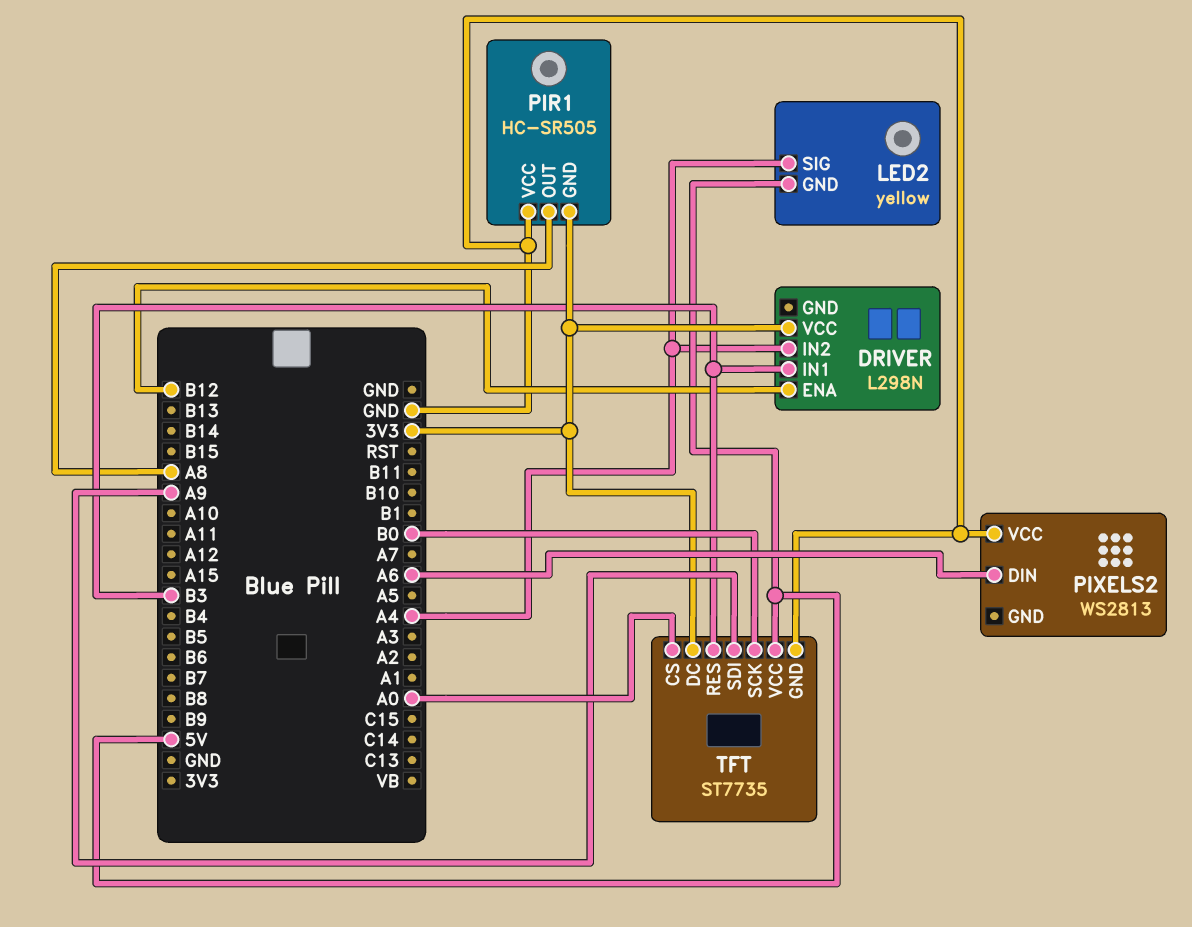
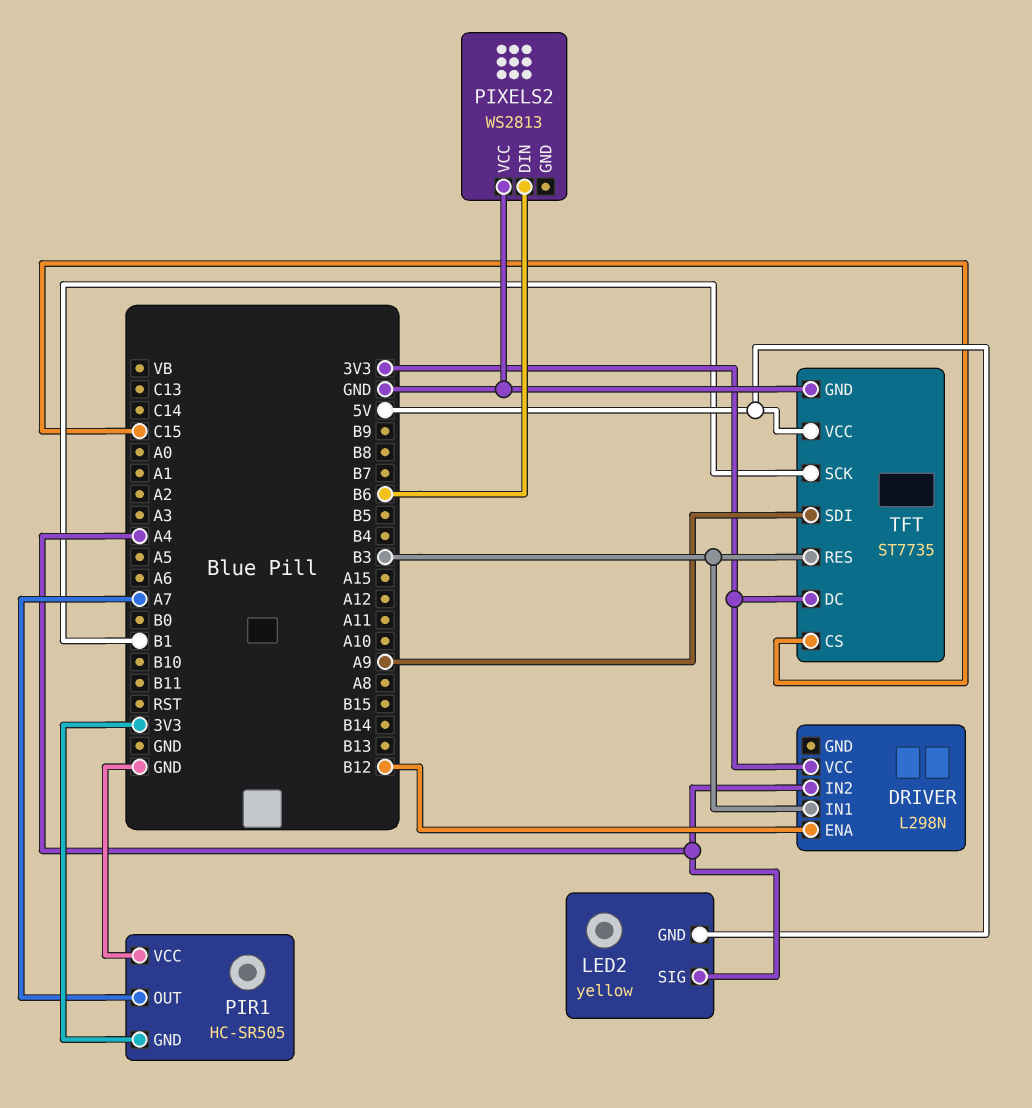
PIR1 pin OUT: A8 -> A7
PIXELS2 pin DIN: A6 -> B6
TFT pin CS: A0 -> C15
TFT pin SCK: B0 -> B1

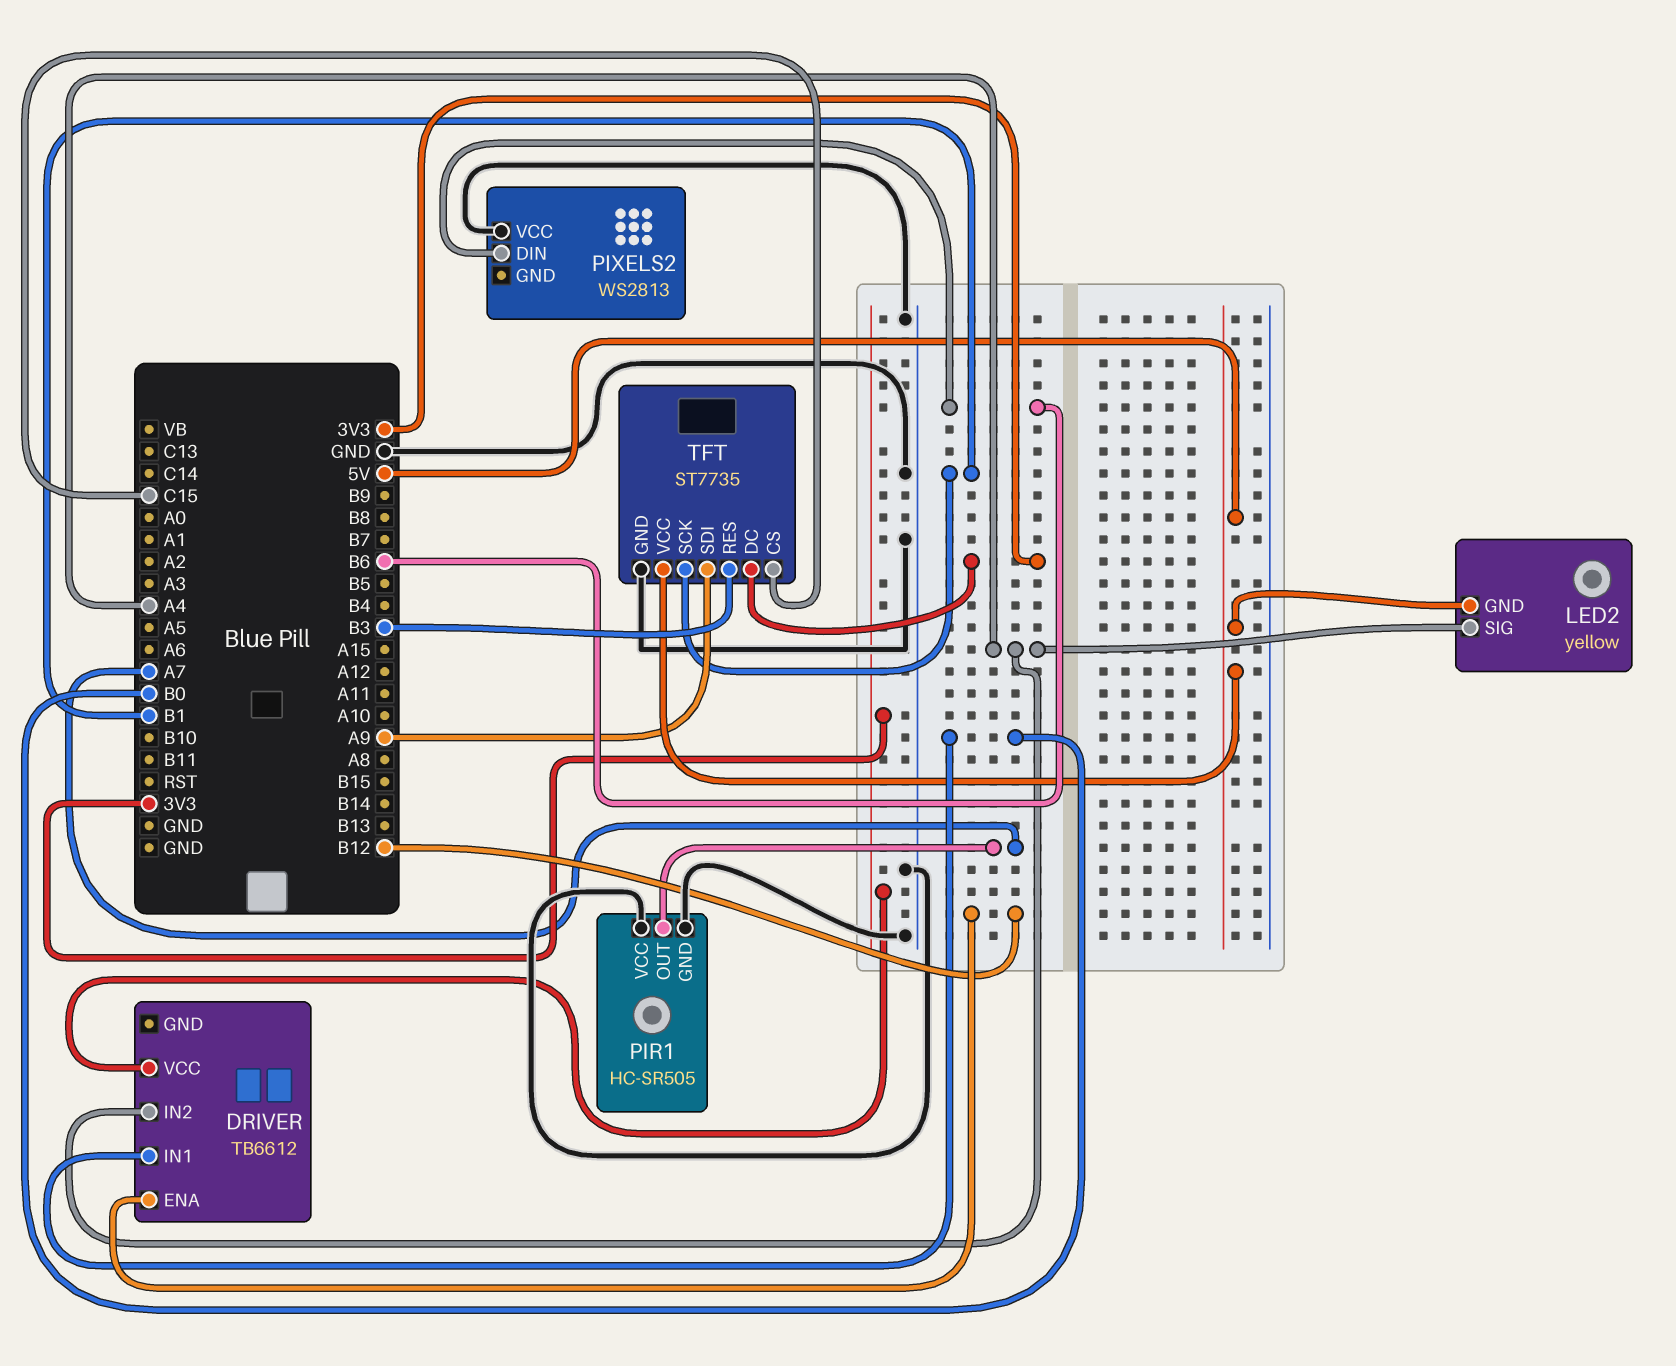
DRIVER: L298N -> TB6612
DRIVER pin IN1: B3 -> B0
PIR1 pin GND: 3V3 -> GND

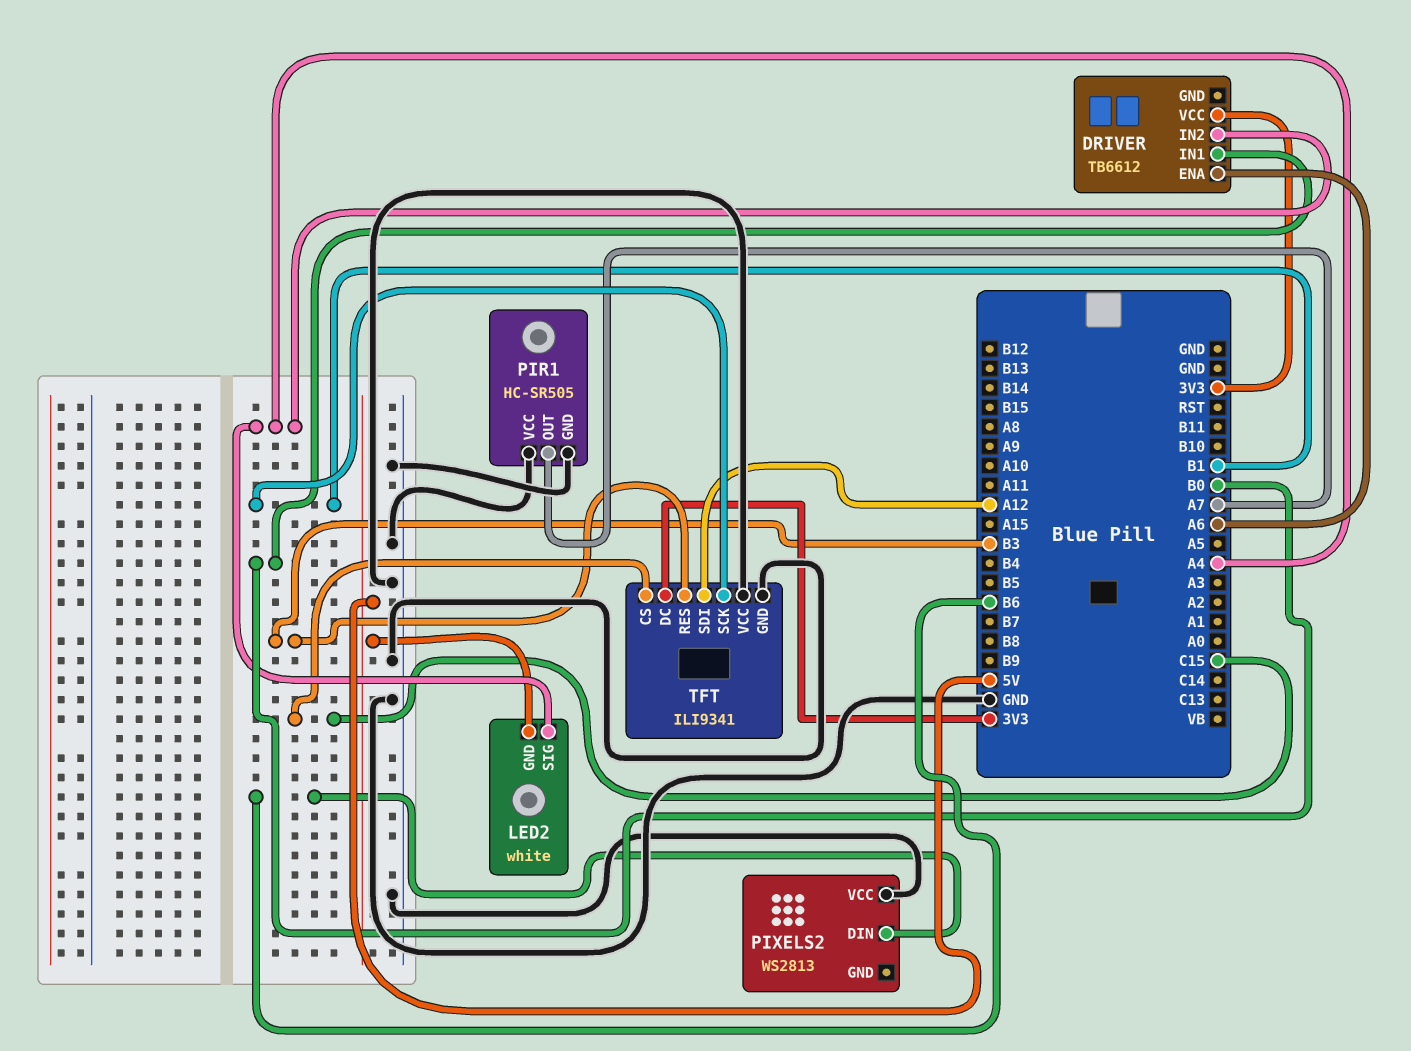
DRIVER pin ENA: B12 -> A6
LED2: yellow -> white
TFT: ST7735 -> ILI9341
TFT pin SDI: A9 -> A12
TFT pin VCC: 5V -> GND

